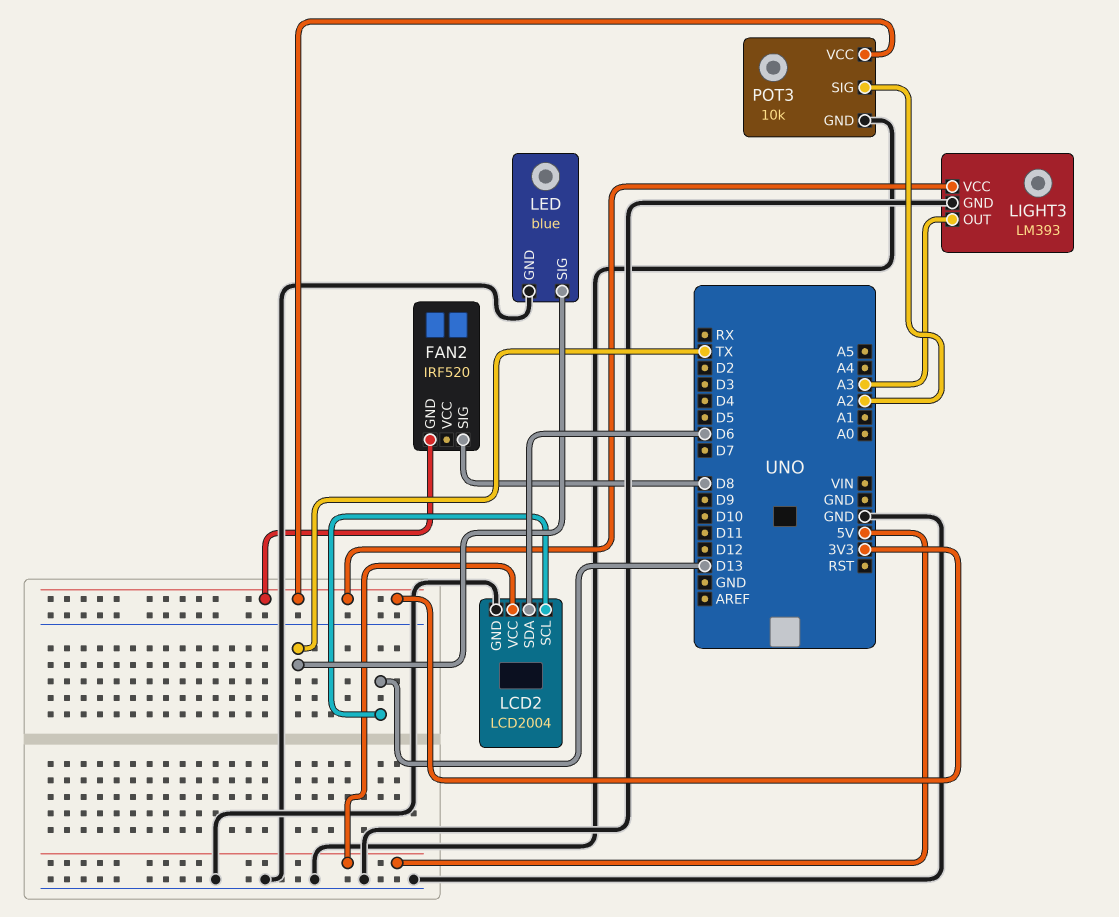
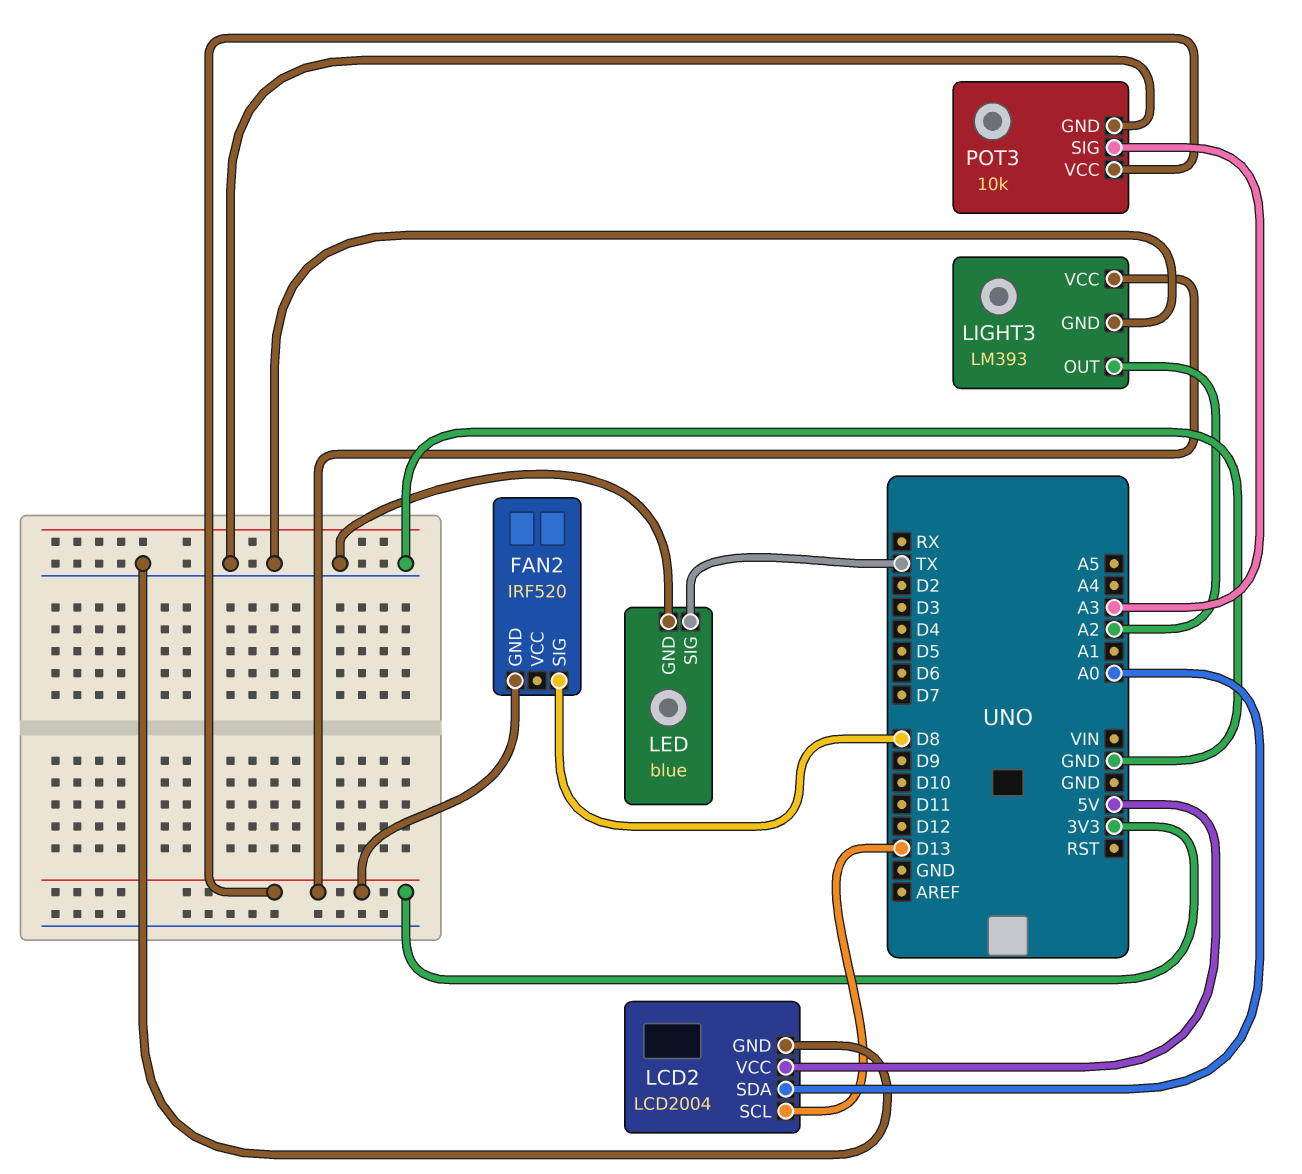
LCD2 pin SDA: D6 -> A0
LIGHT3 pin OUT: A3 -> A2
POT3 pin SIG: A2 -> A3

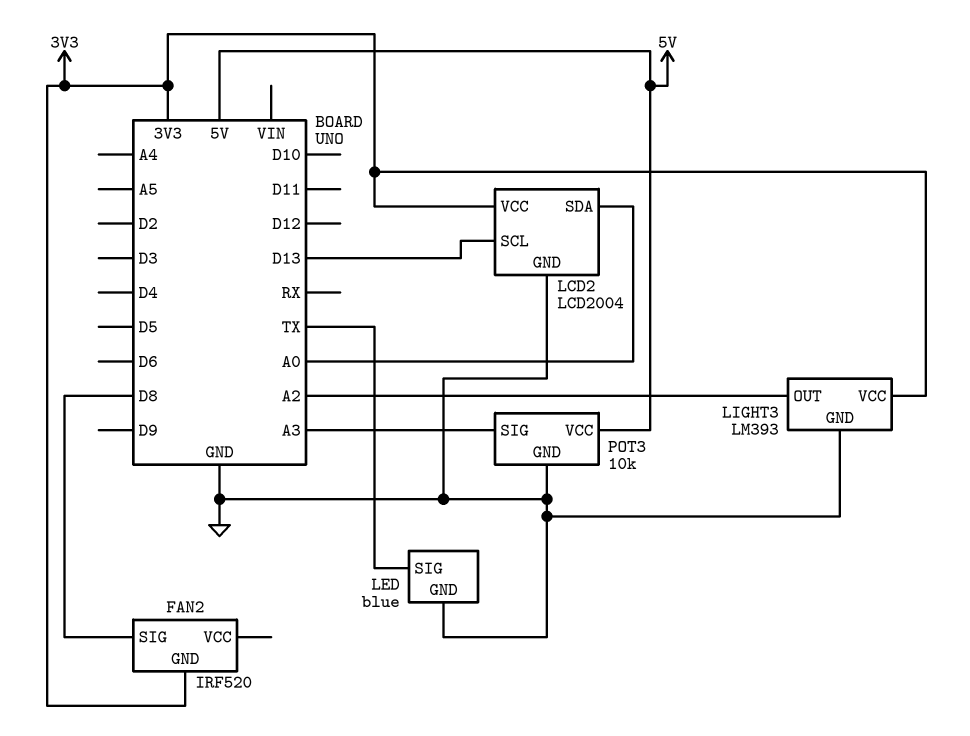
LCD2 pin VCC: 5V -> 3V3
POT3 pin VCC: 3V3 -> 5V

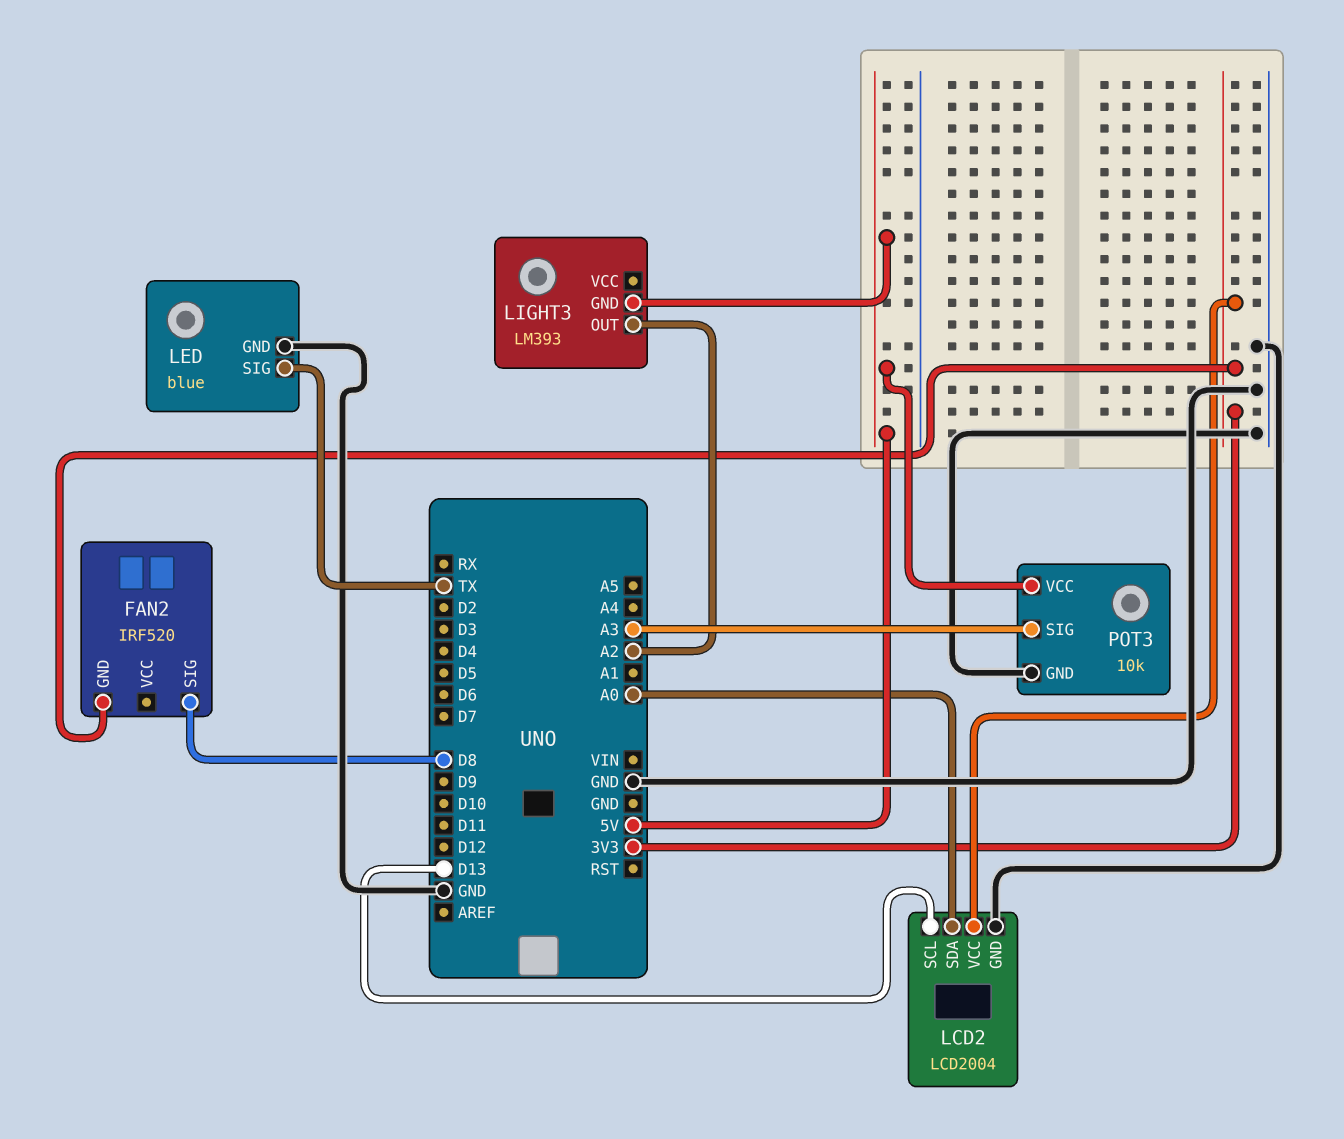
LIGHT3 pin GND: GND -> 5V
LIGHT3 pin VCC: 3V3 -> none

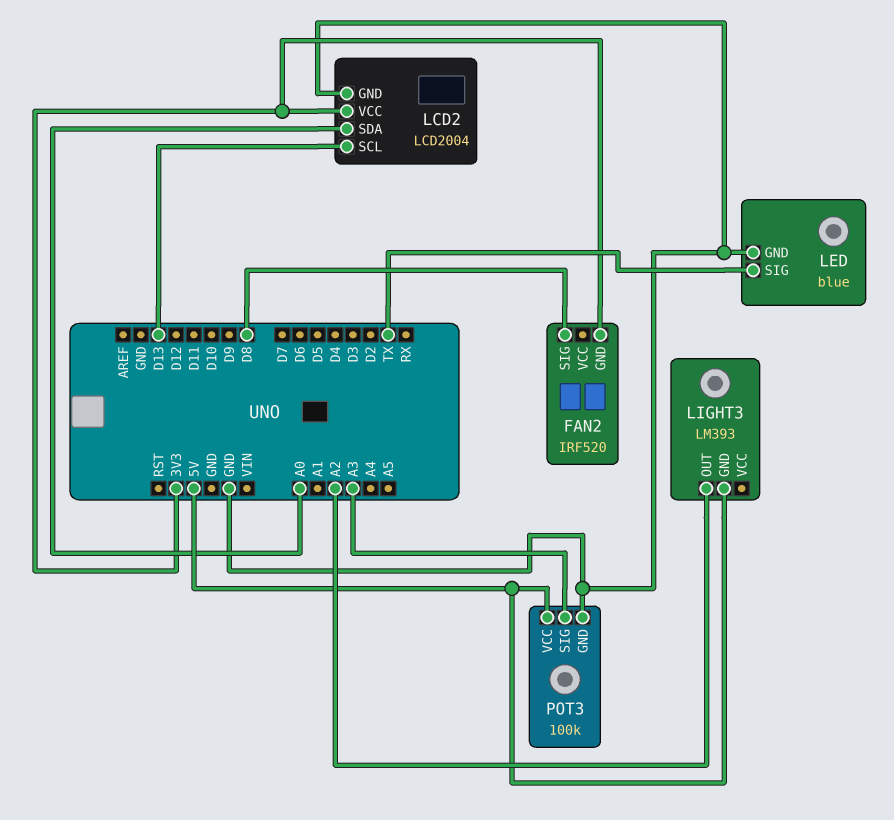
POT3: 10k -> 100k

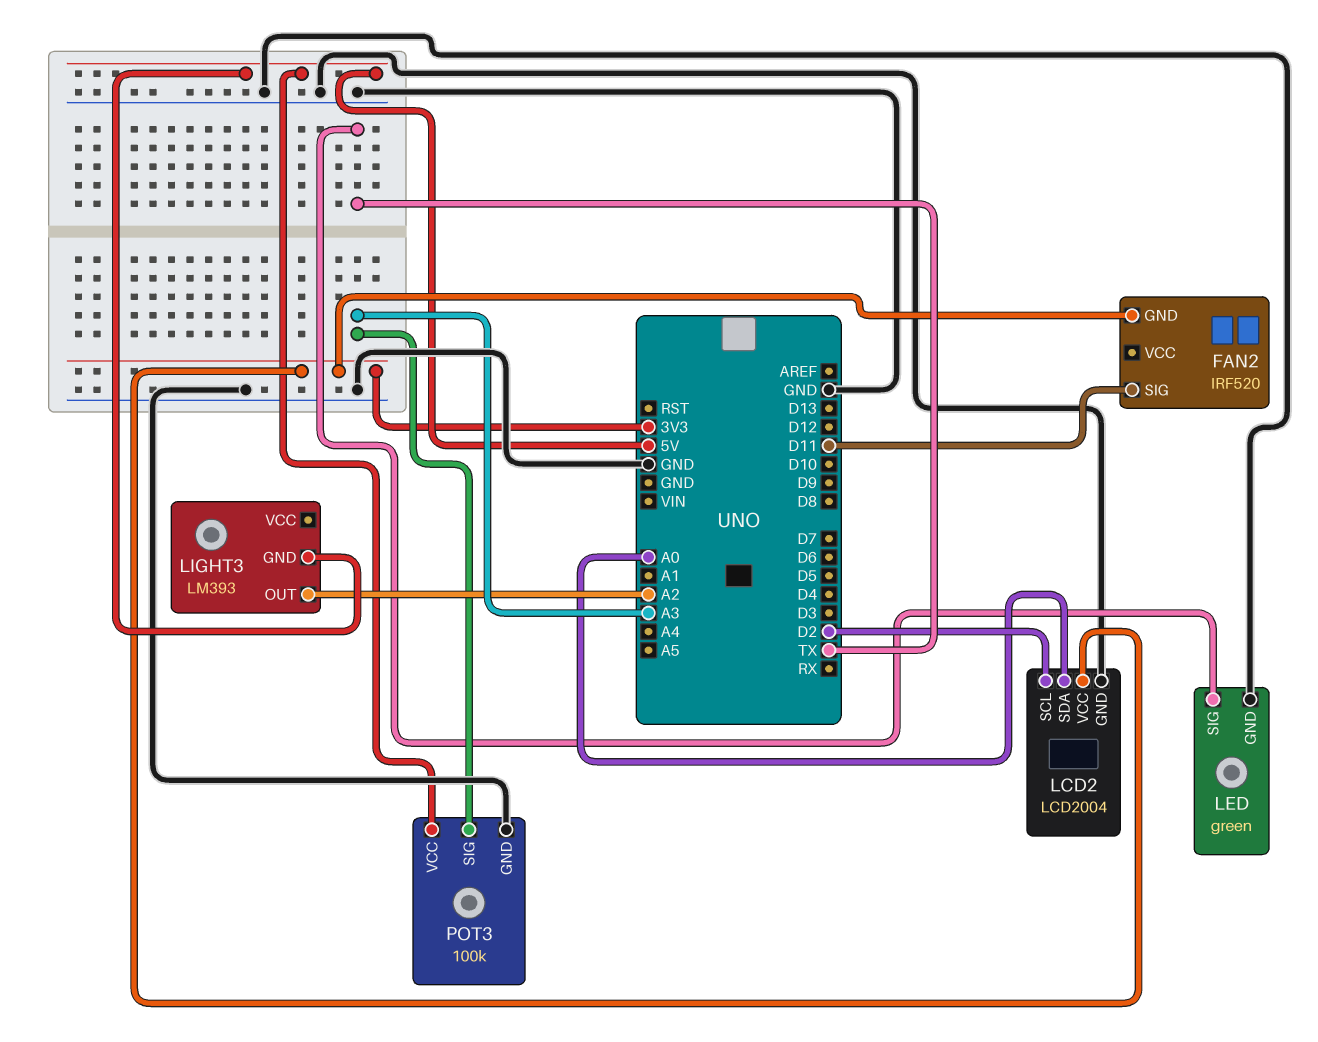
FAN2 pin SIG: D8 -> D11
LCD2 pin SCL: D13 -> D2
LED: blue -> green

